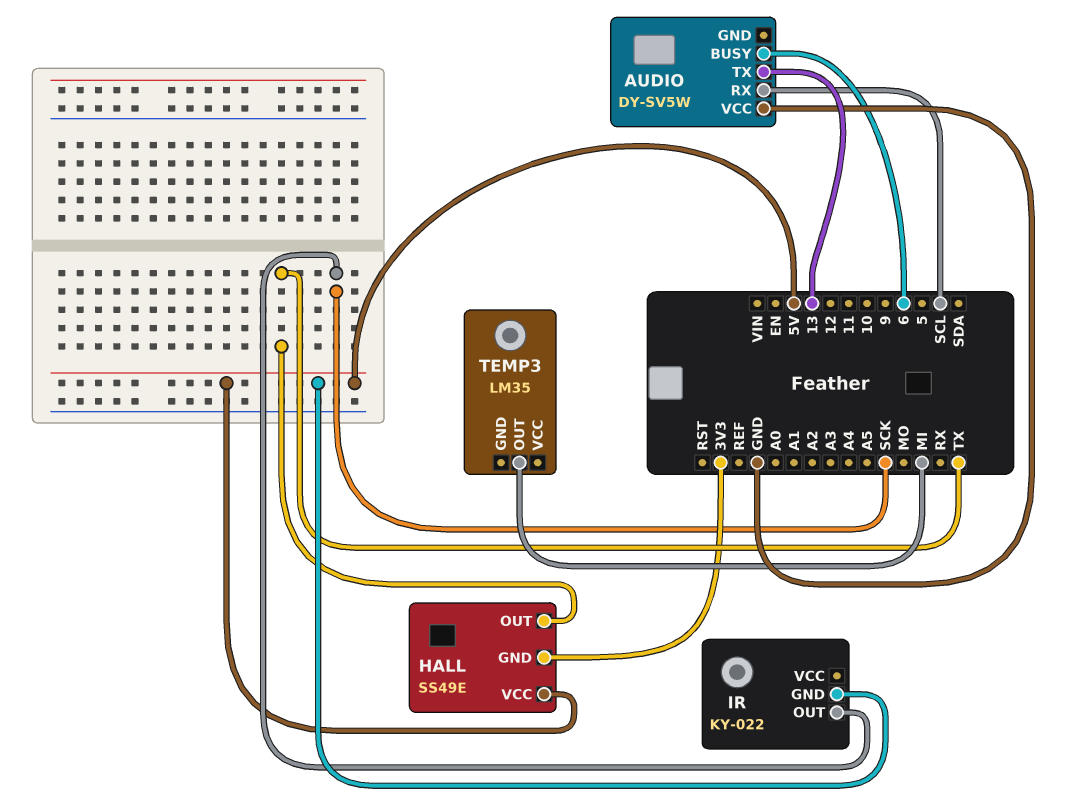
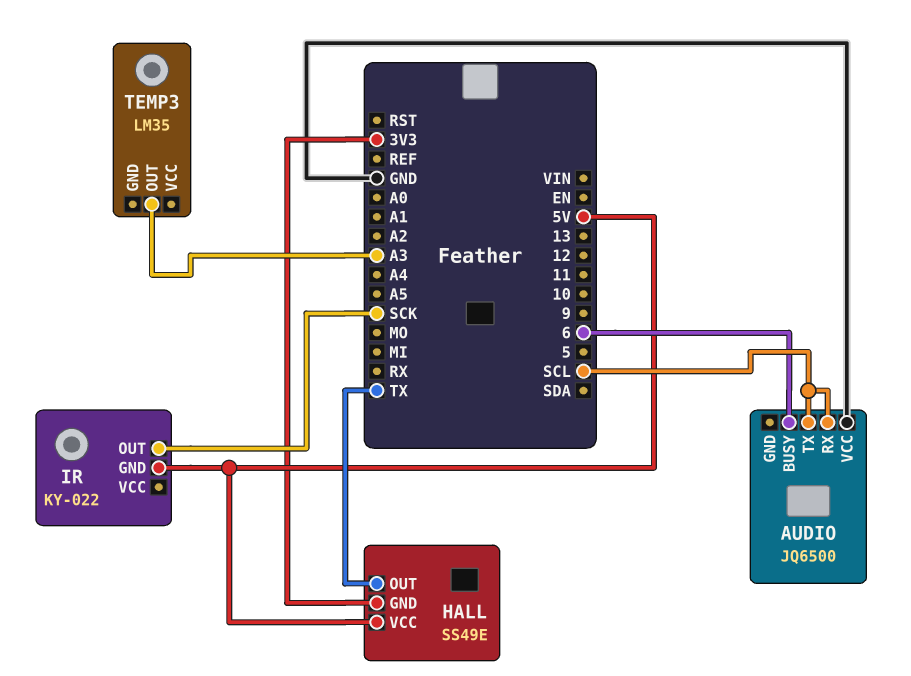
AUDIO: DY-SV5W -> JQ6500
AUDIO pin TX: 13 -> SCL
TEMP3 pin OUT: MI -> A3

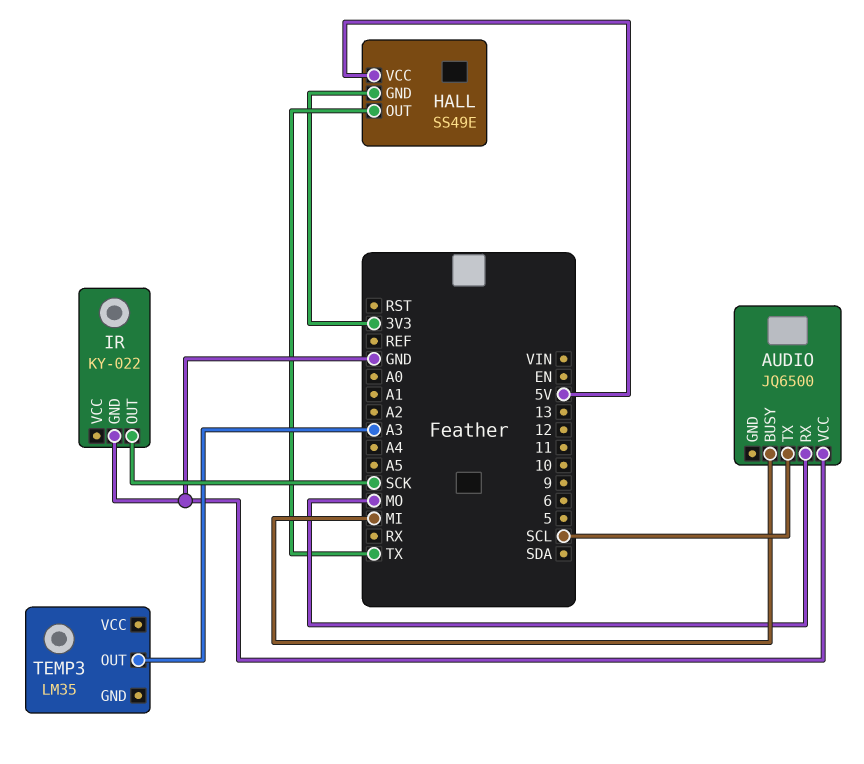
AUDIO pin BUSY: 6 -> MI
AUDIO pin RX: SCL -> MO
IR pin GND: 5V -> GND

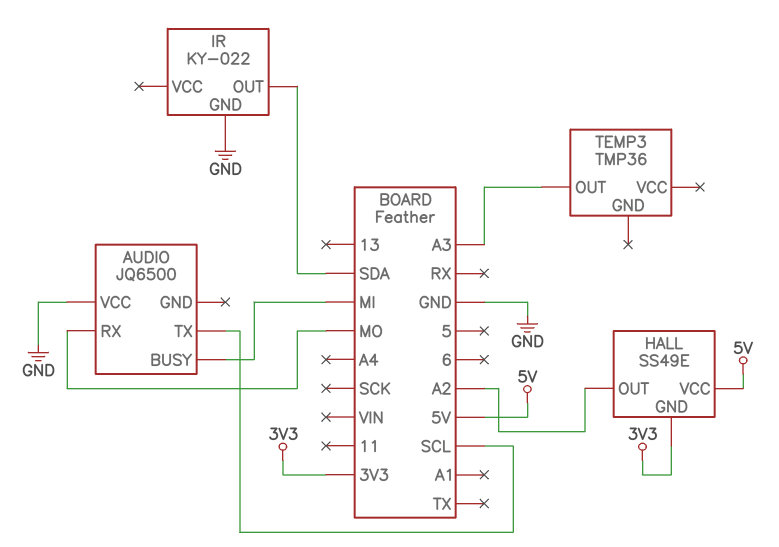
HALL pin OUT: TX -> A2
IR pin OUT: SCK -> SDA
TEMP3: LM35 -> TMP36

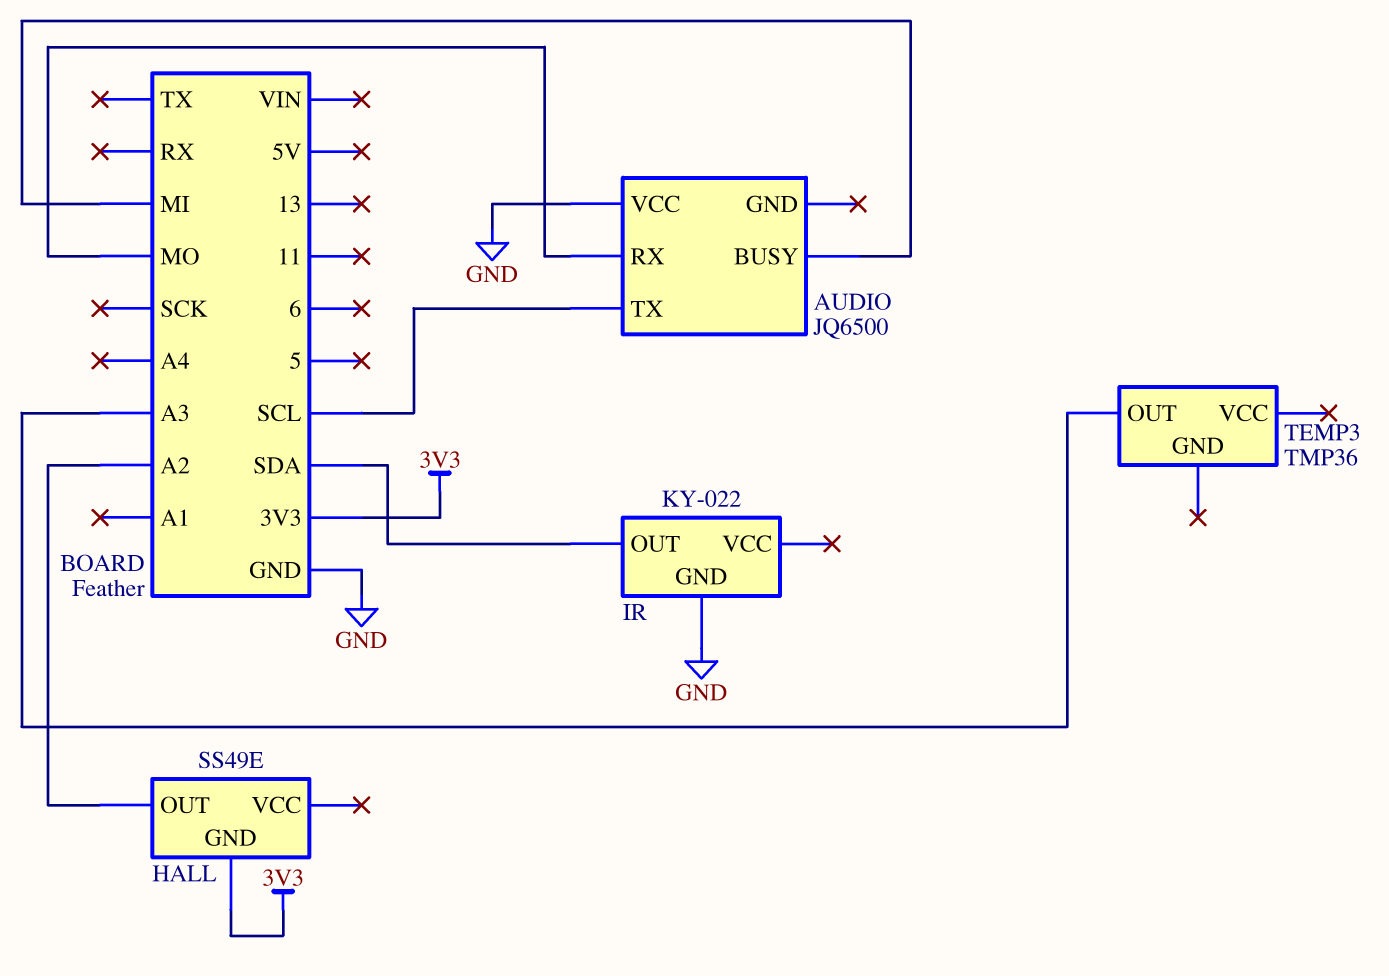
HALL pin VCC: 5V -> none

